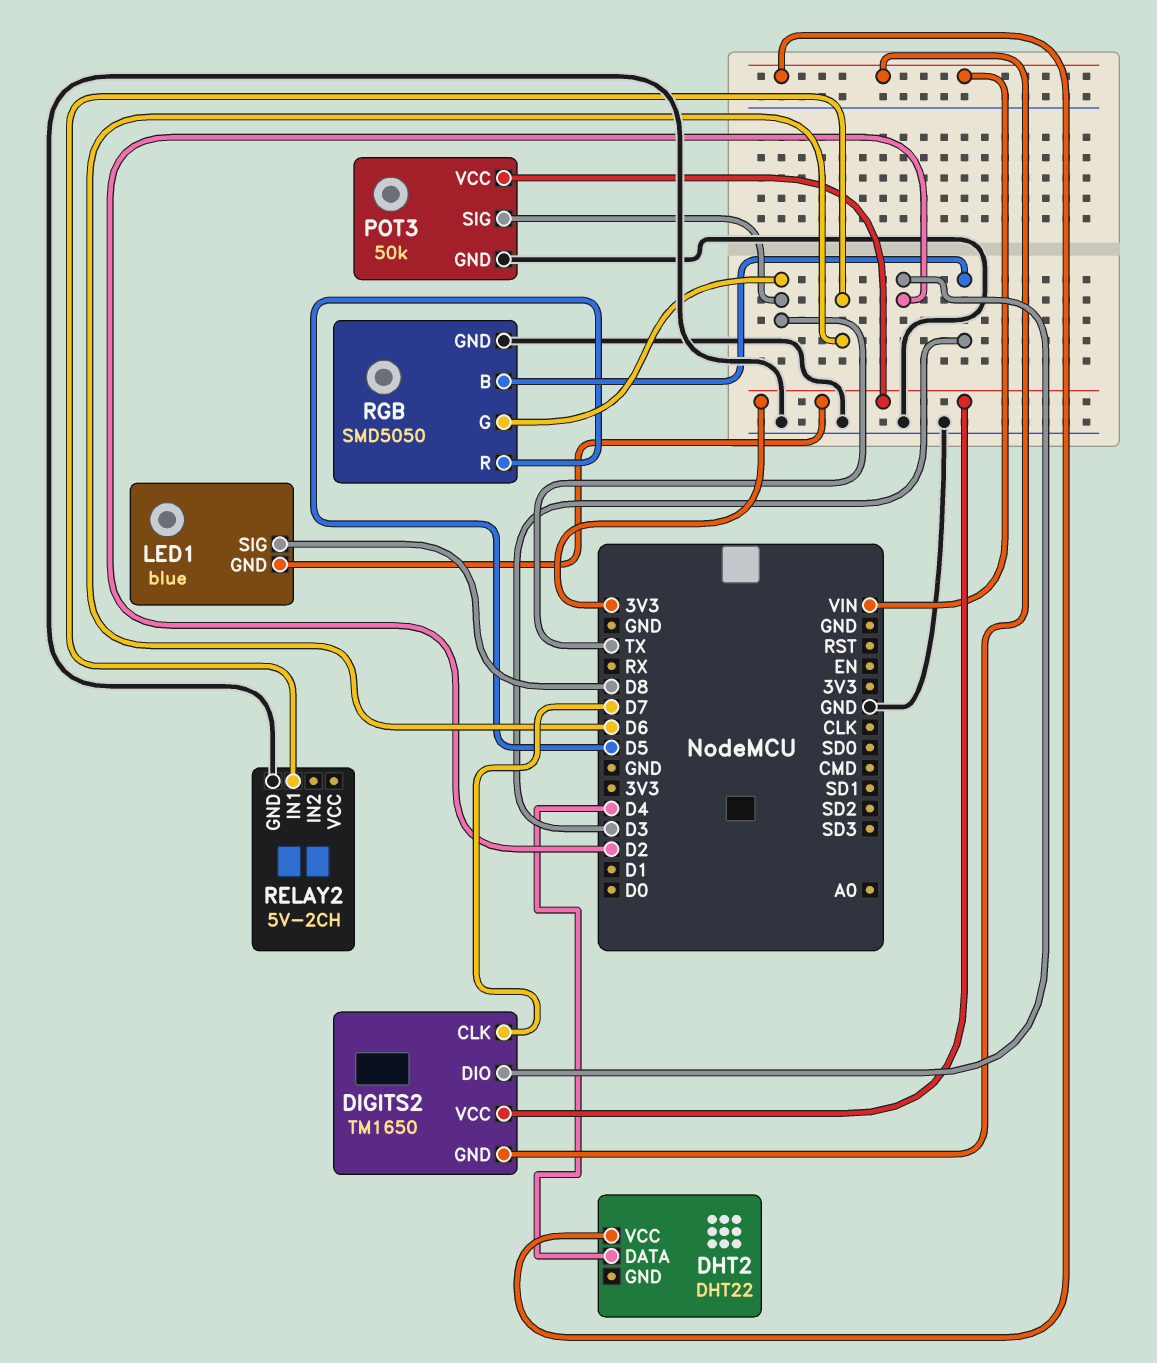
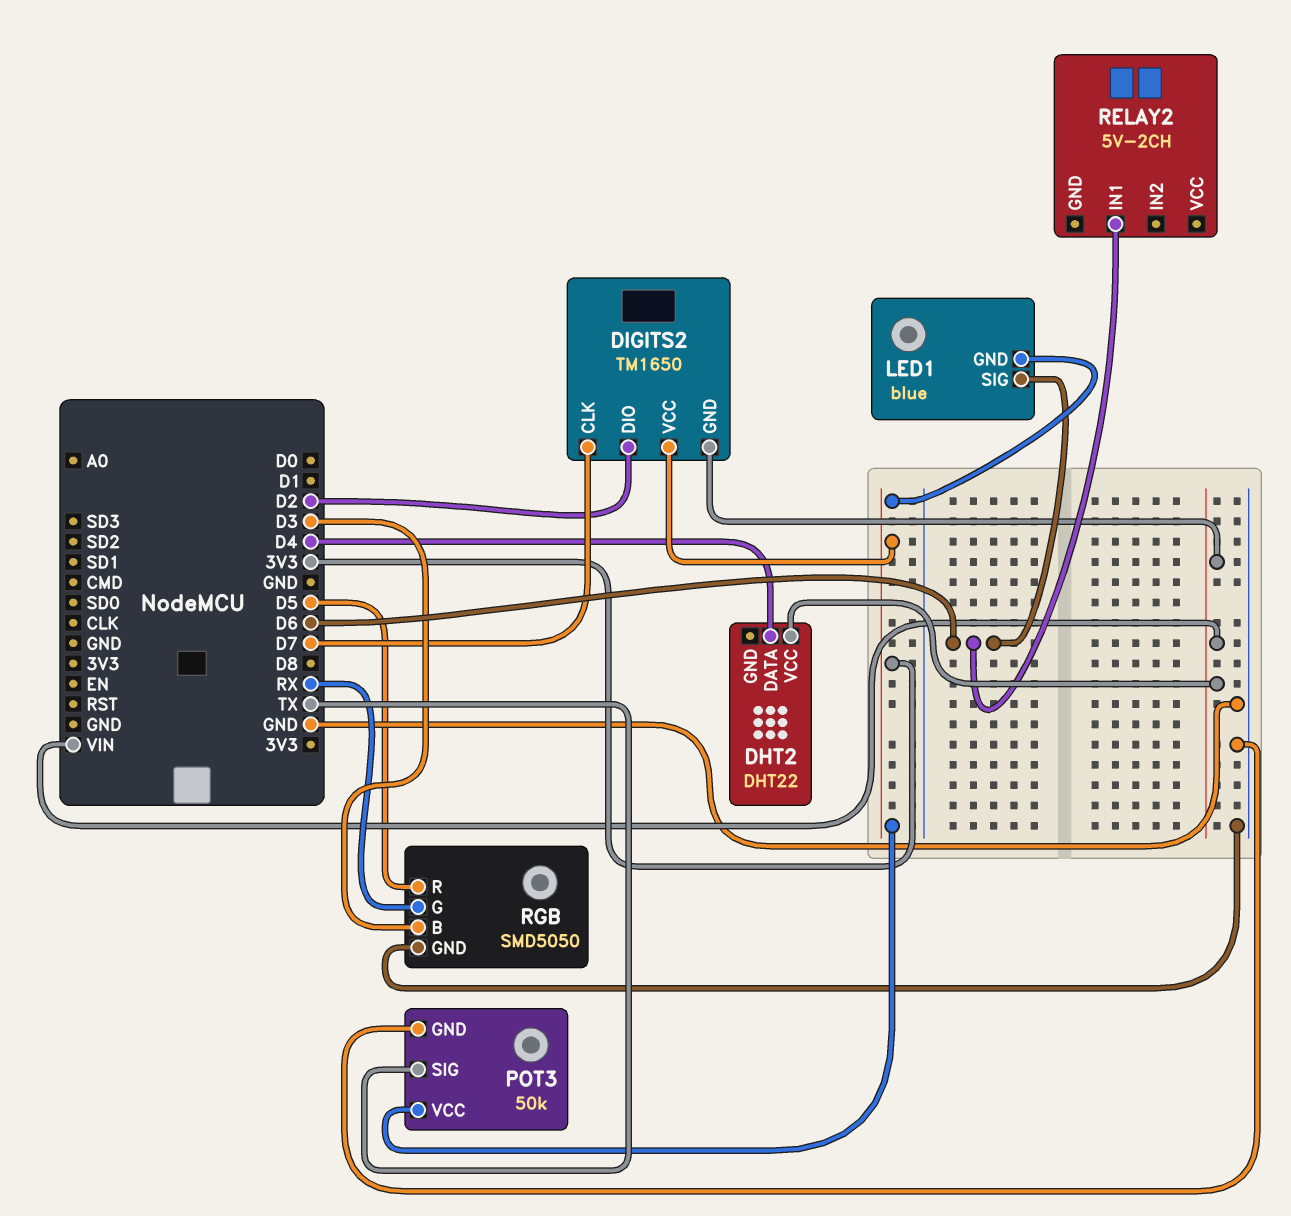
LED1 pin SIG: D8 -> D6
RELAY2 pin GND: GND -> none
RGB pin G: TX -> RX

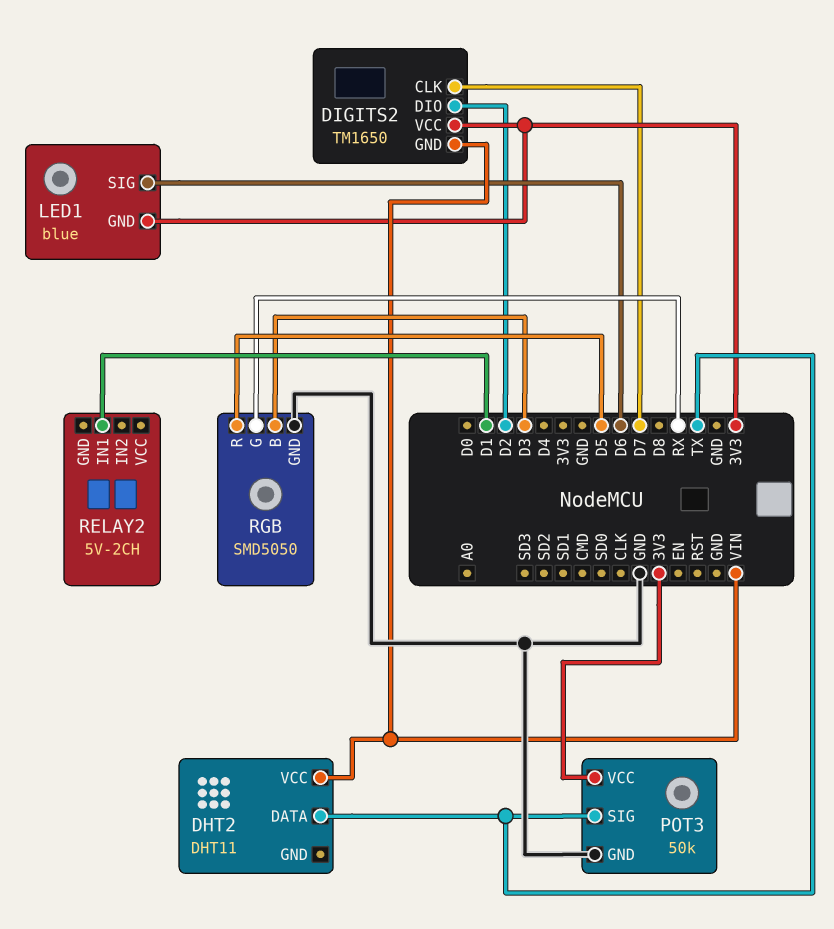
DHT2: DHT22 -> DHT11
DHT2 pin DATA: D4 -> TX
RELAY2 pin IN1: D6 -> D1

